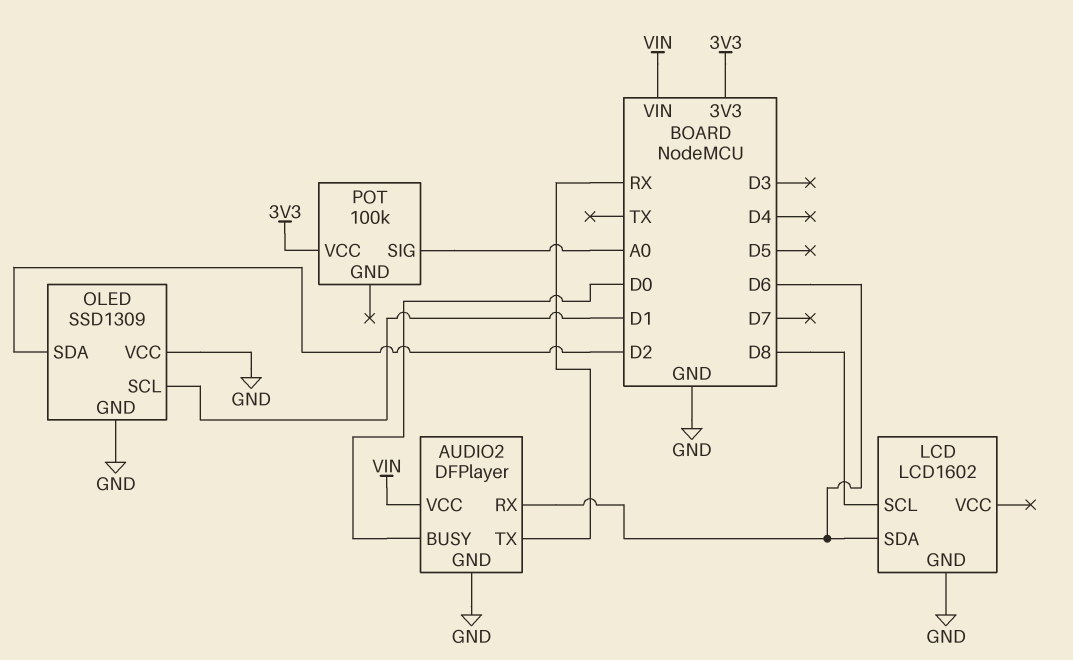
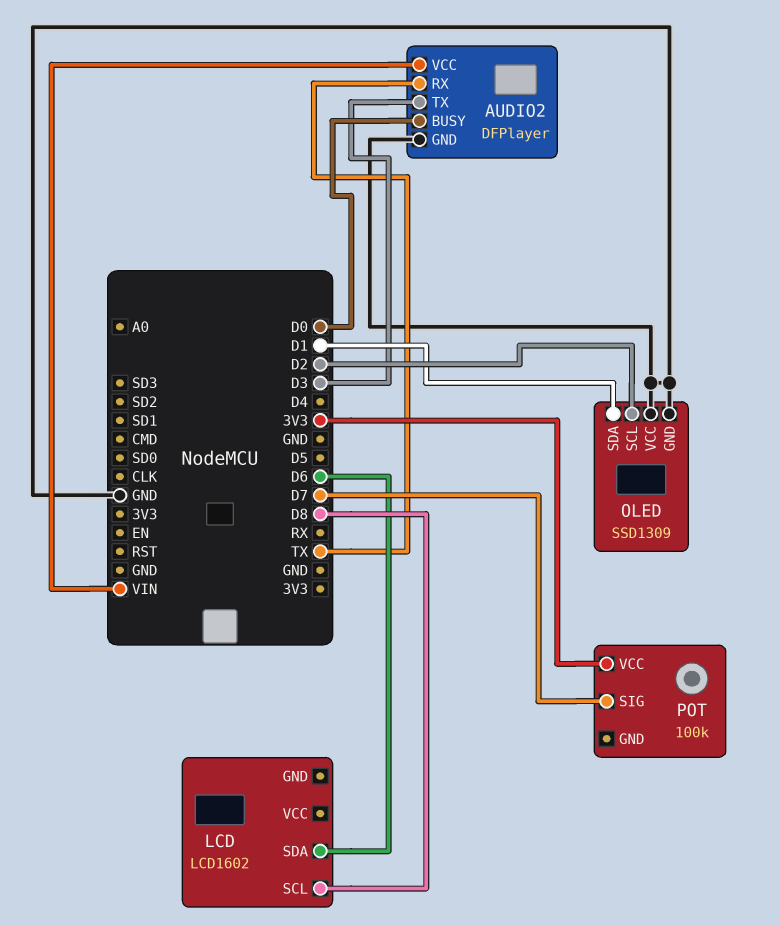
AUDIO2 pin RX: D6 -> TX
AUDIO2 pin TX: RX -> D3
LCD pin GND: GND -> none
OLED pin SCL: D1 -> D2
OLED pin SDA: D2 -> D1
POT pin SIG: A0 -> D7

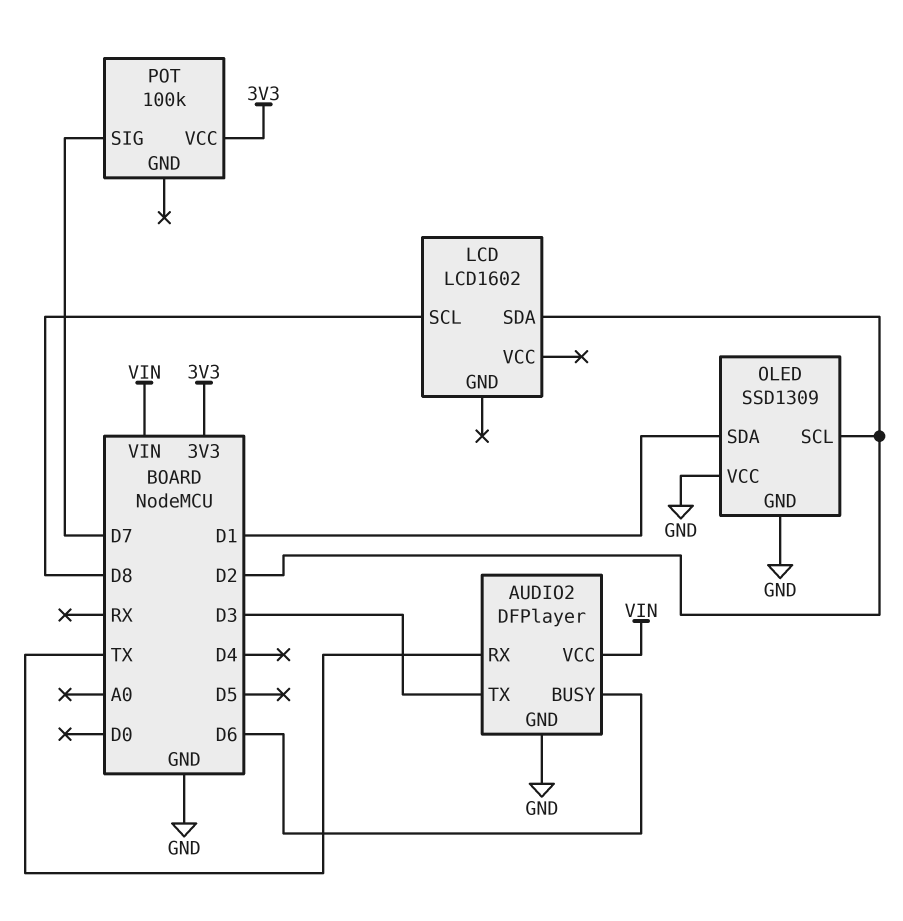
AUDIO2 pin BUSY: D0 -> D6
LCD pin SDA: D6 -> D2

